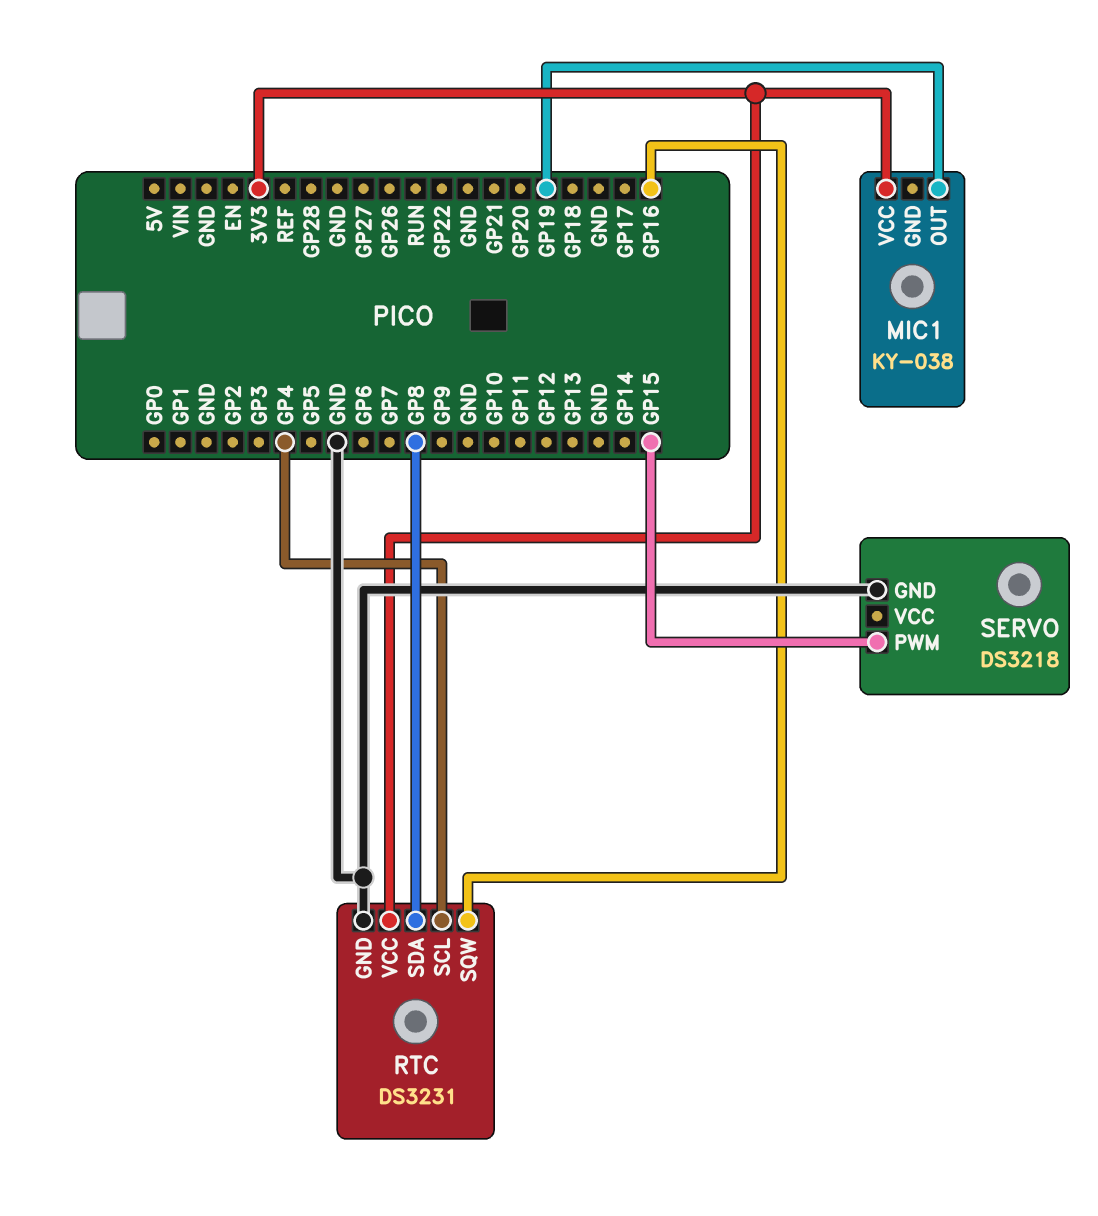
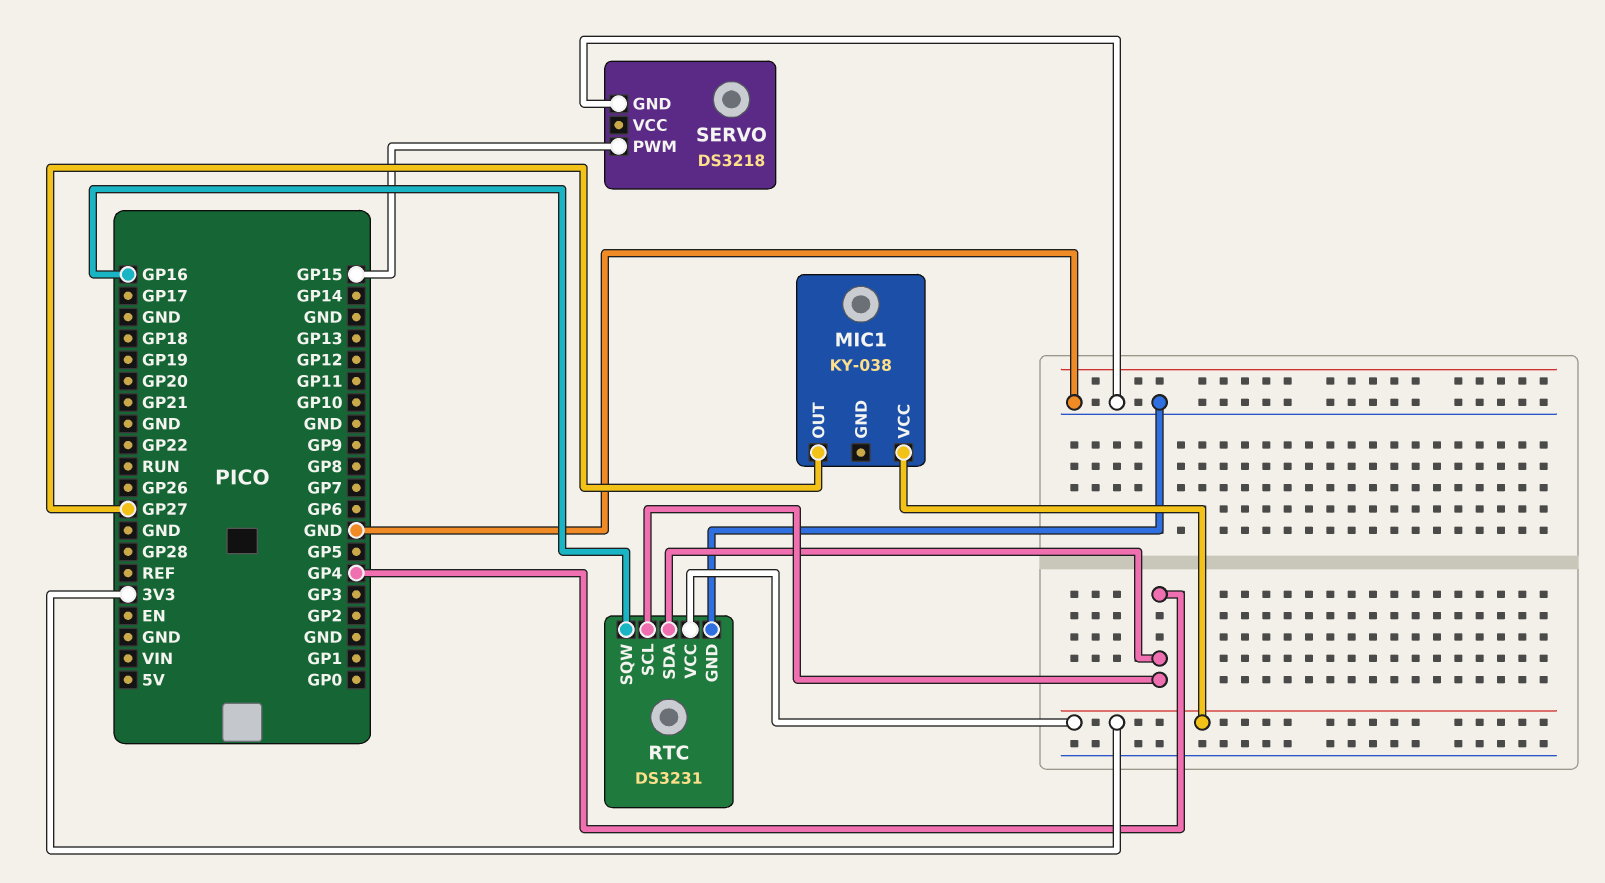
MIC1 pin OUT: GP19 -> GP27
RTC pin SDA: GP8 -> GP4

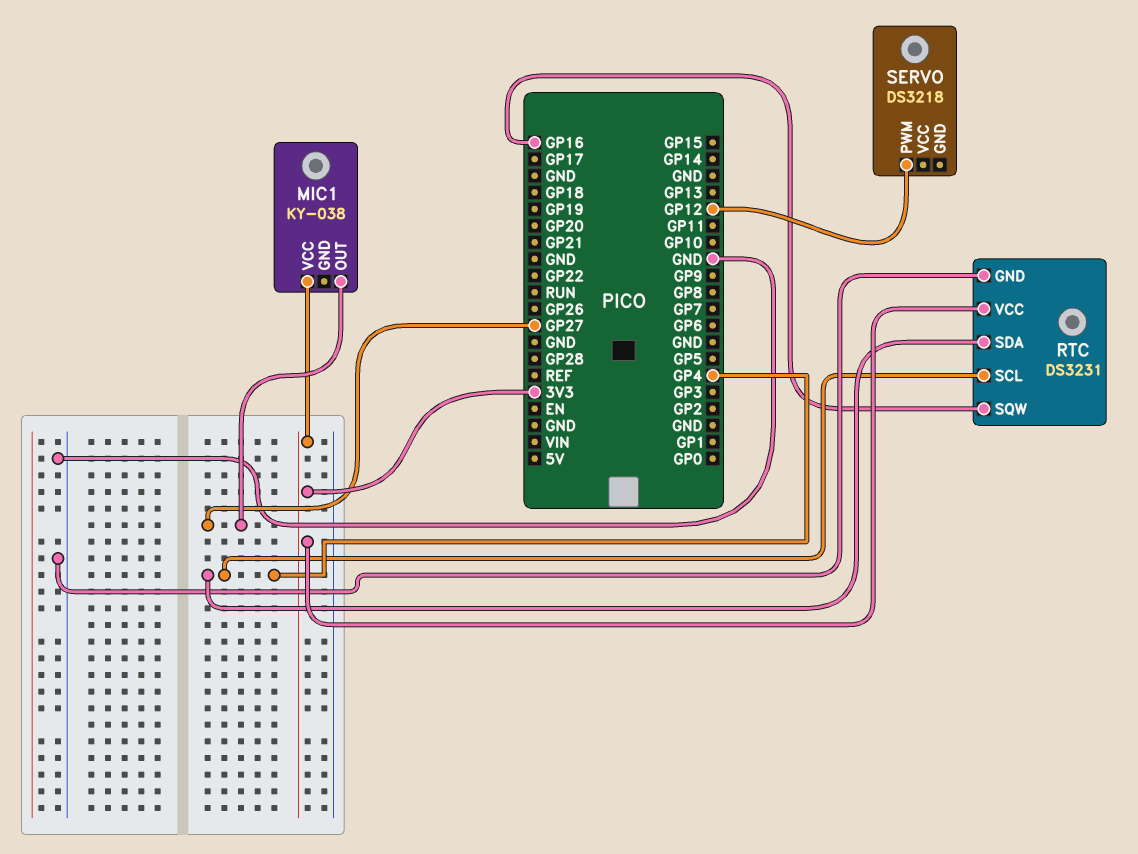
SERVO pin GND: GND -> none
SERVO pin PWM: GP15 -> GP12

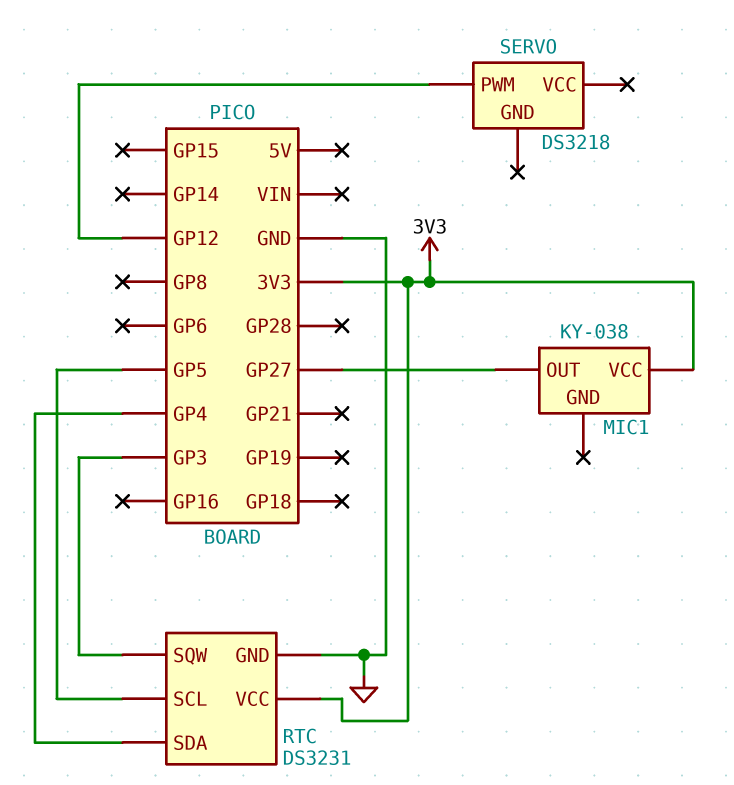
RTC pin SCL: GP4 -> GP5
RTC pin SQW: GP16 -> GP3

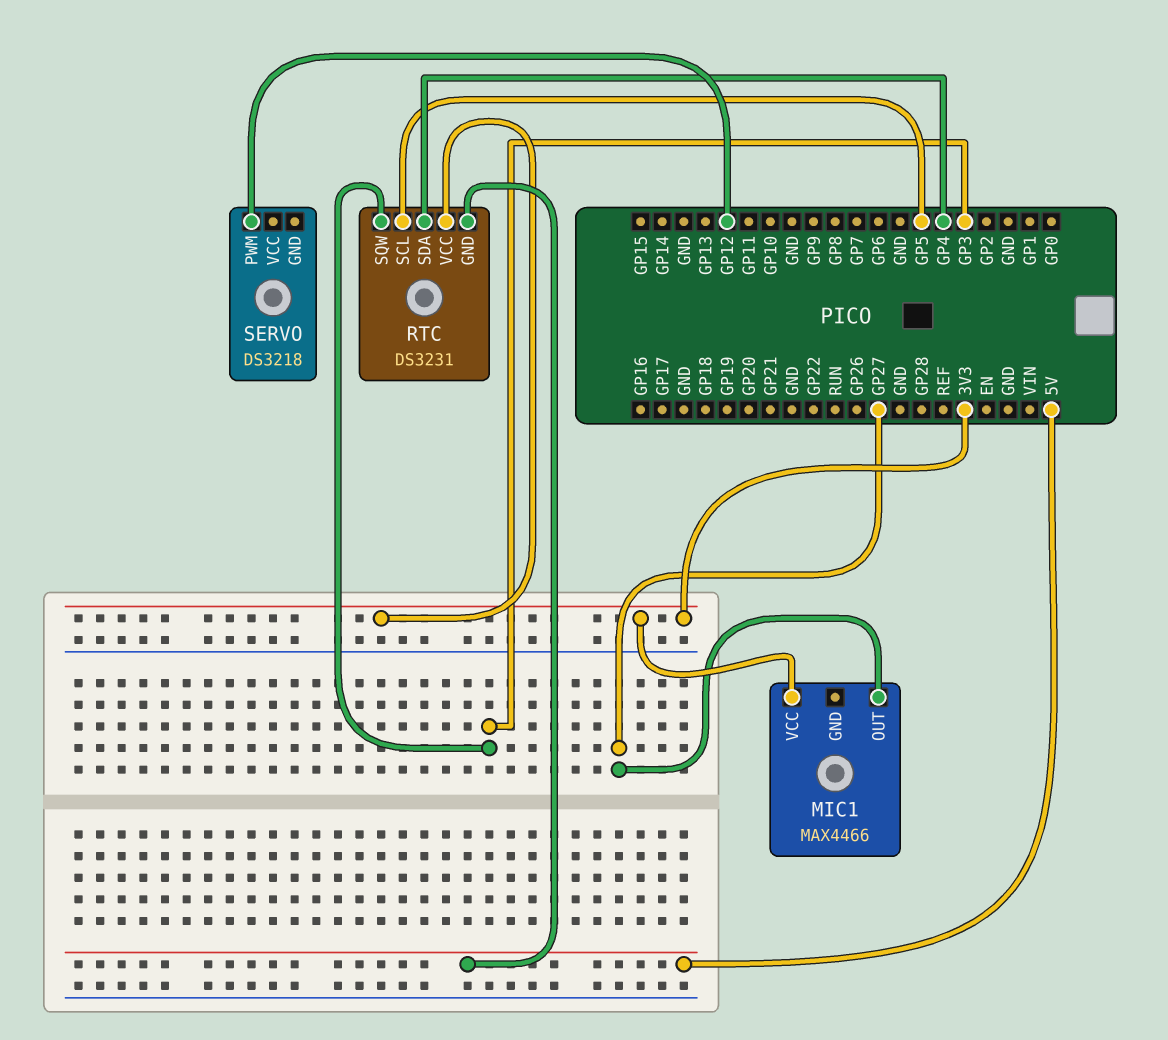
MIC1: KY-038 -> MAX4466
RTC pin GND: GND -> 5V

